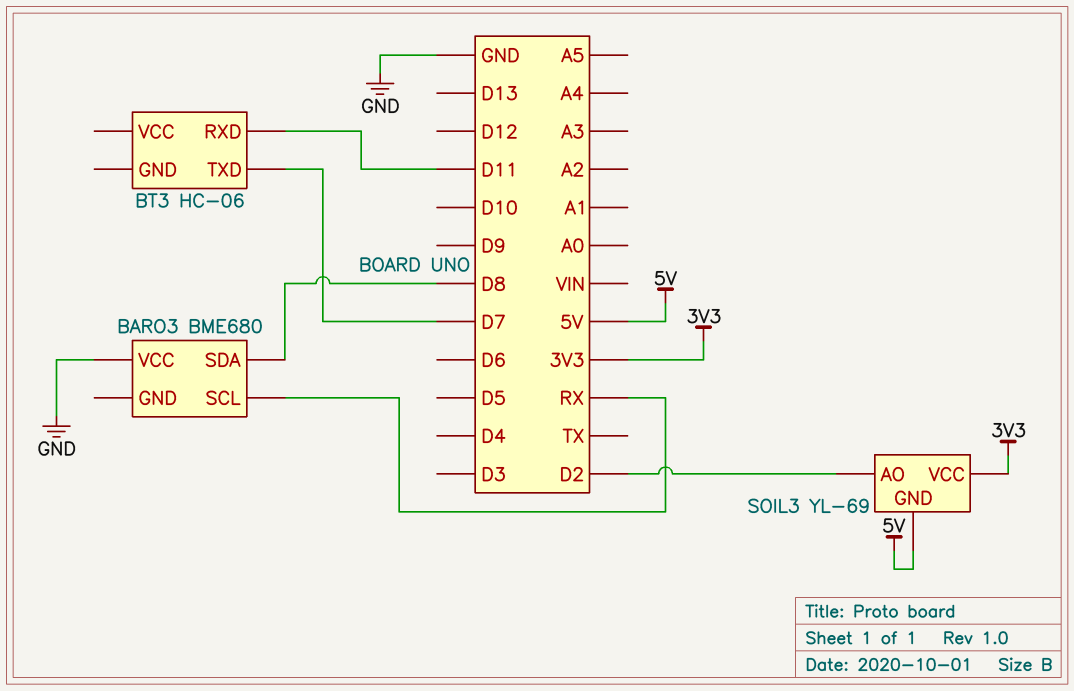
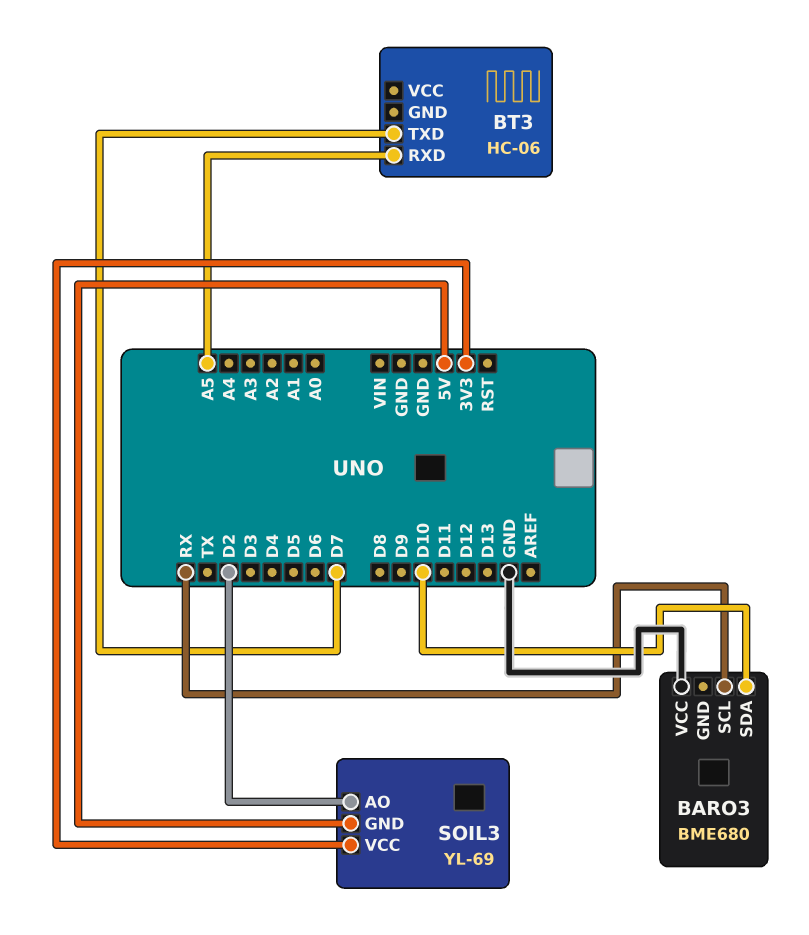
BARO3 pin SDA: D8 -> D10
BT3 pin RXD: D11 -> A5

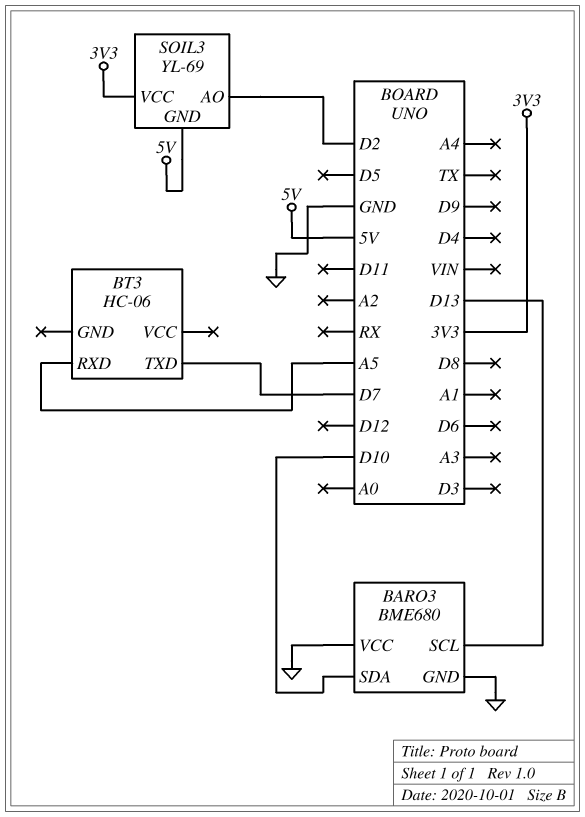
BARO3 pin GND: none -> GND
BARO3 pin SCL: RX -> D13

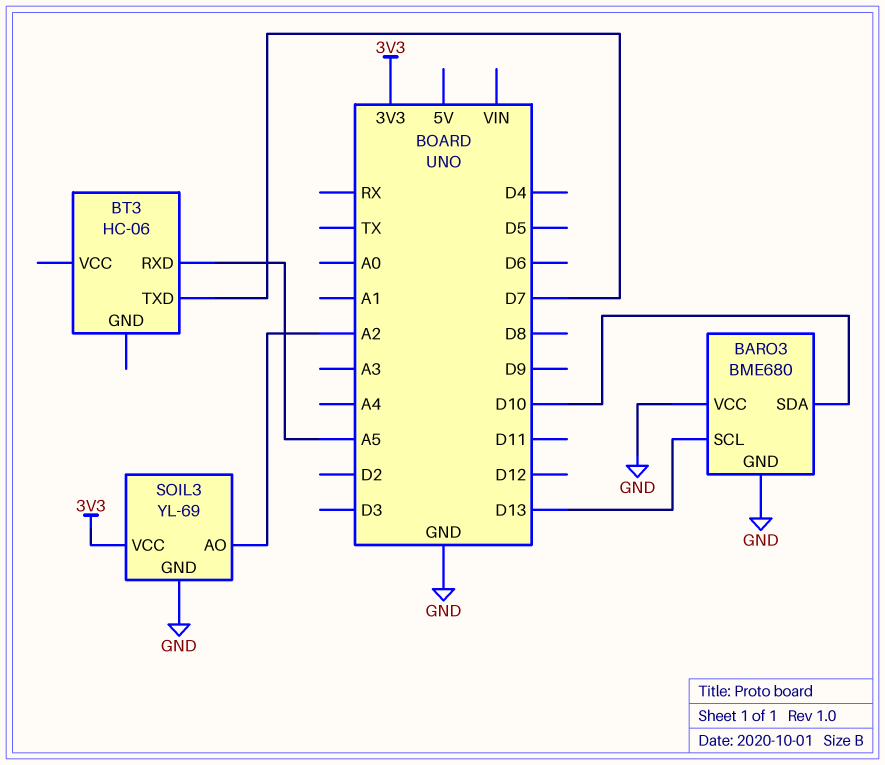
SOIL3 pin AO: D2 -> A2
SOIL3 pin GND: 5V -> GND

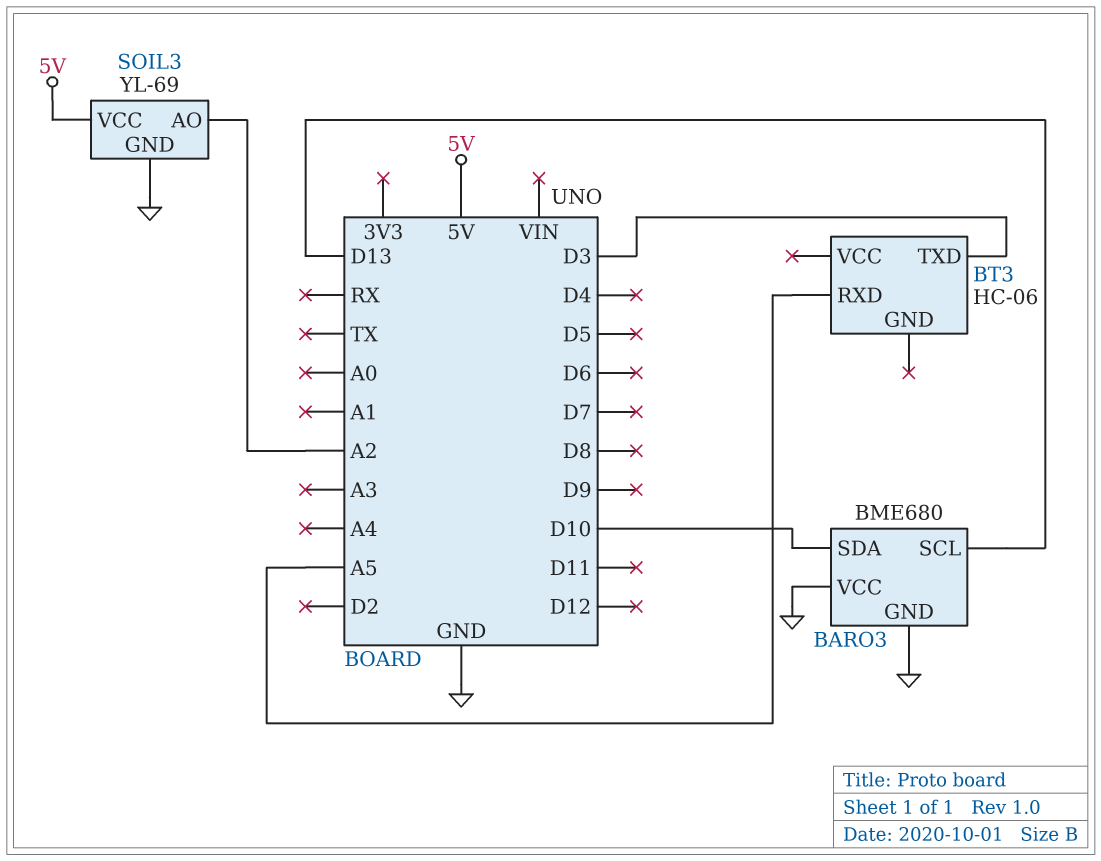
BT3 pin TXD: D7 -> D3
SOIL3 pin VCC: 3V3 -> 5V

